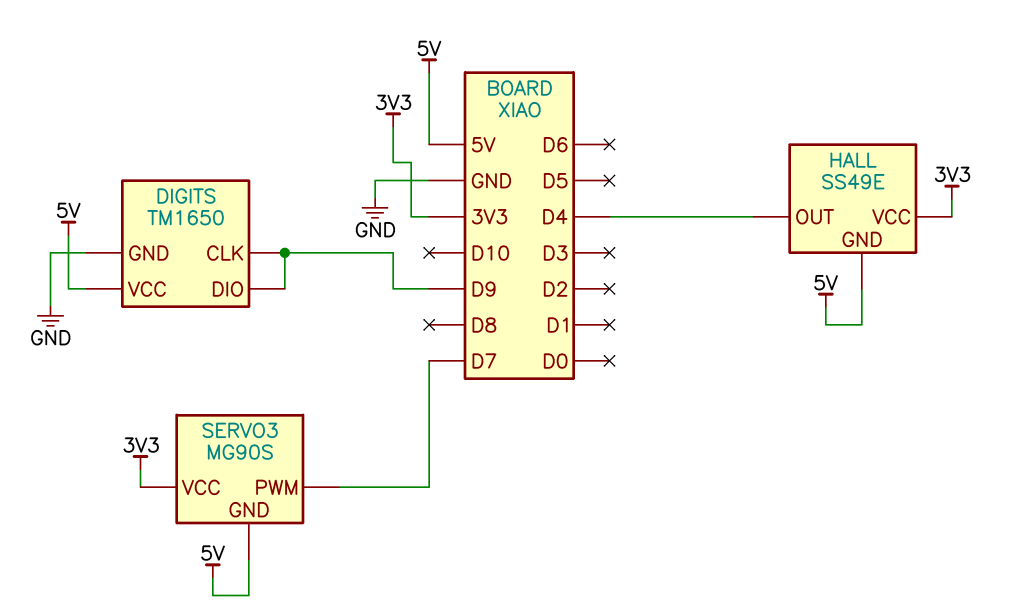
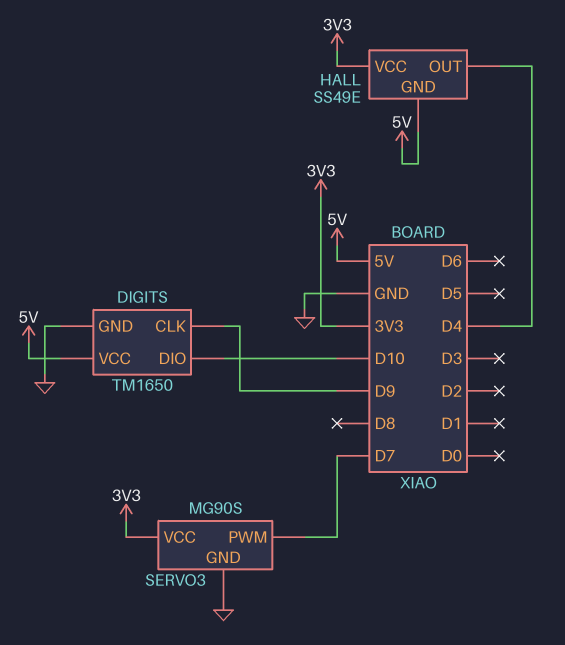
DIGITS pin DIO: D9 -> D10
SERVO3 pin GND: 5V -> GND

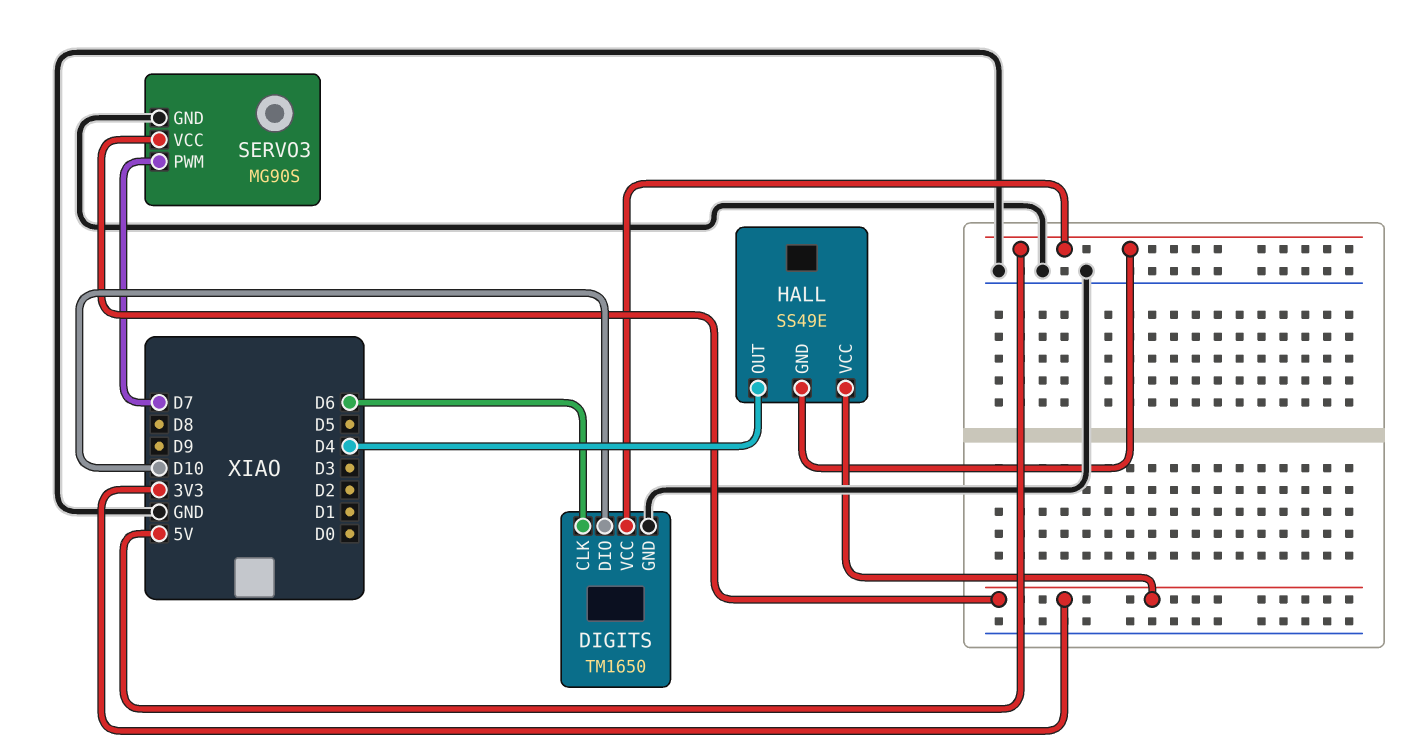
DIGITS pin CLK: D9 -> D6

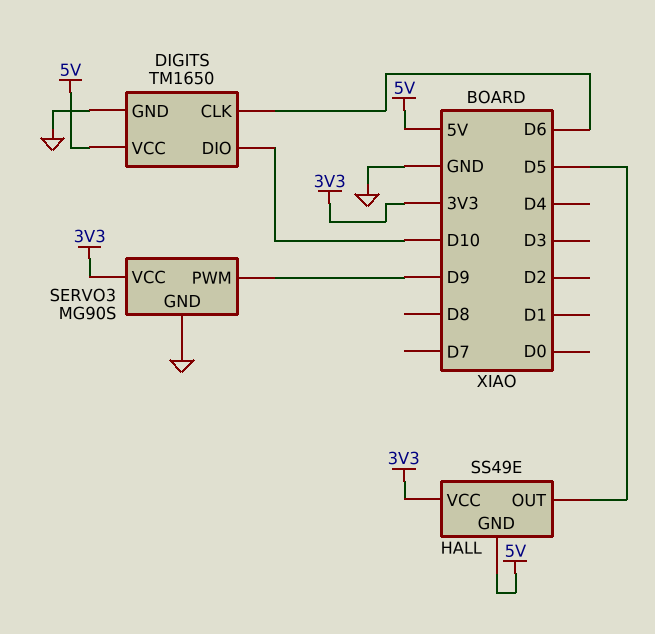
HALL pin OUT: D4 -> D5
SERVO3 pin PWM: D7 -> D9

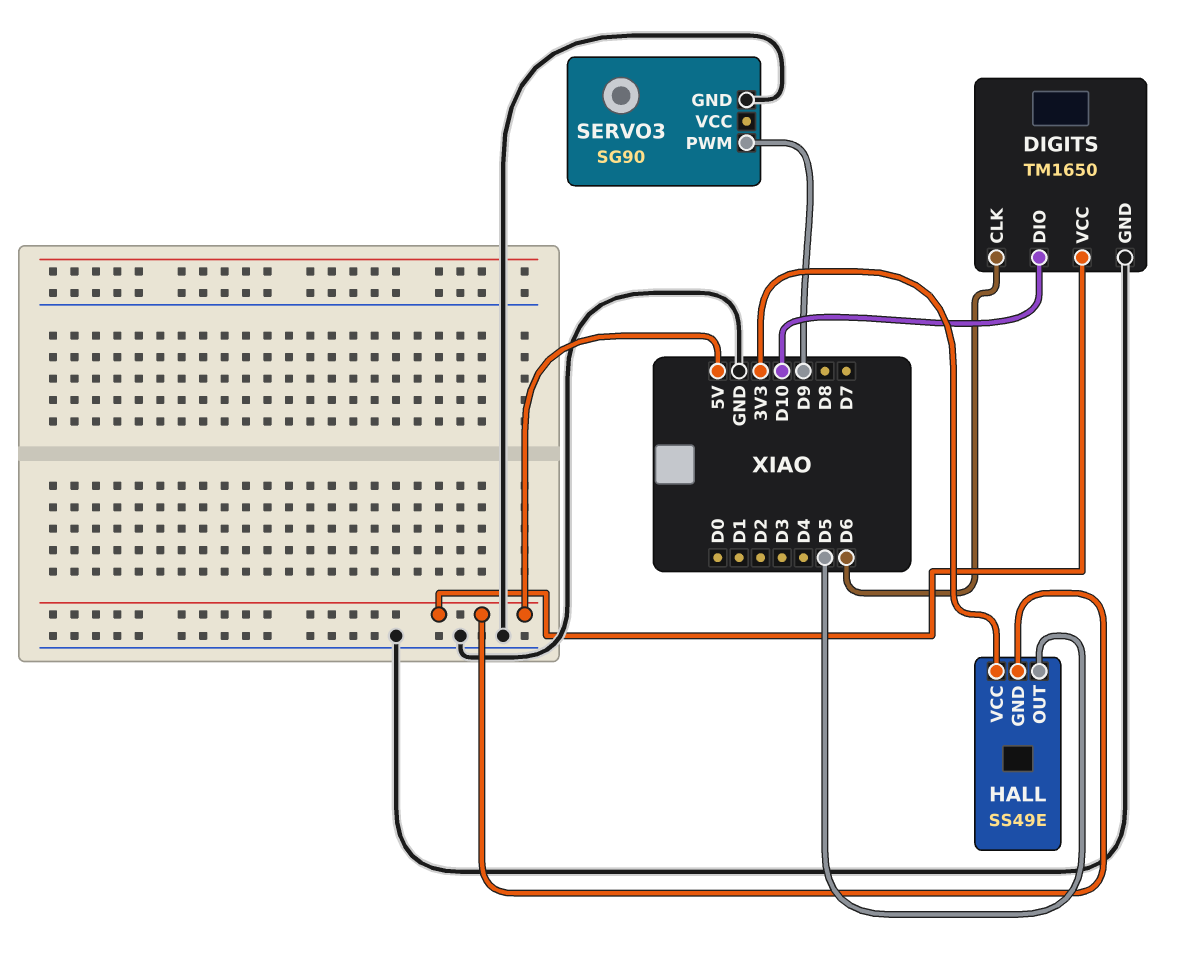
SERVO3: MG90S -> SG90
SERVO3 pin VCC: 3V3 -> none

